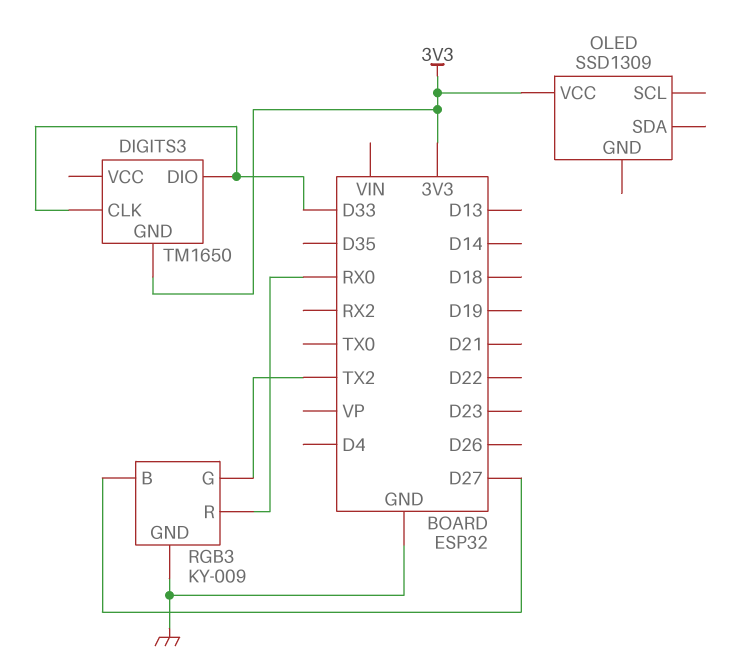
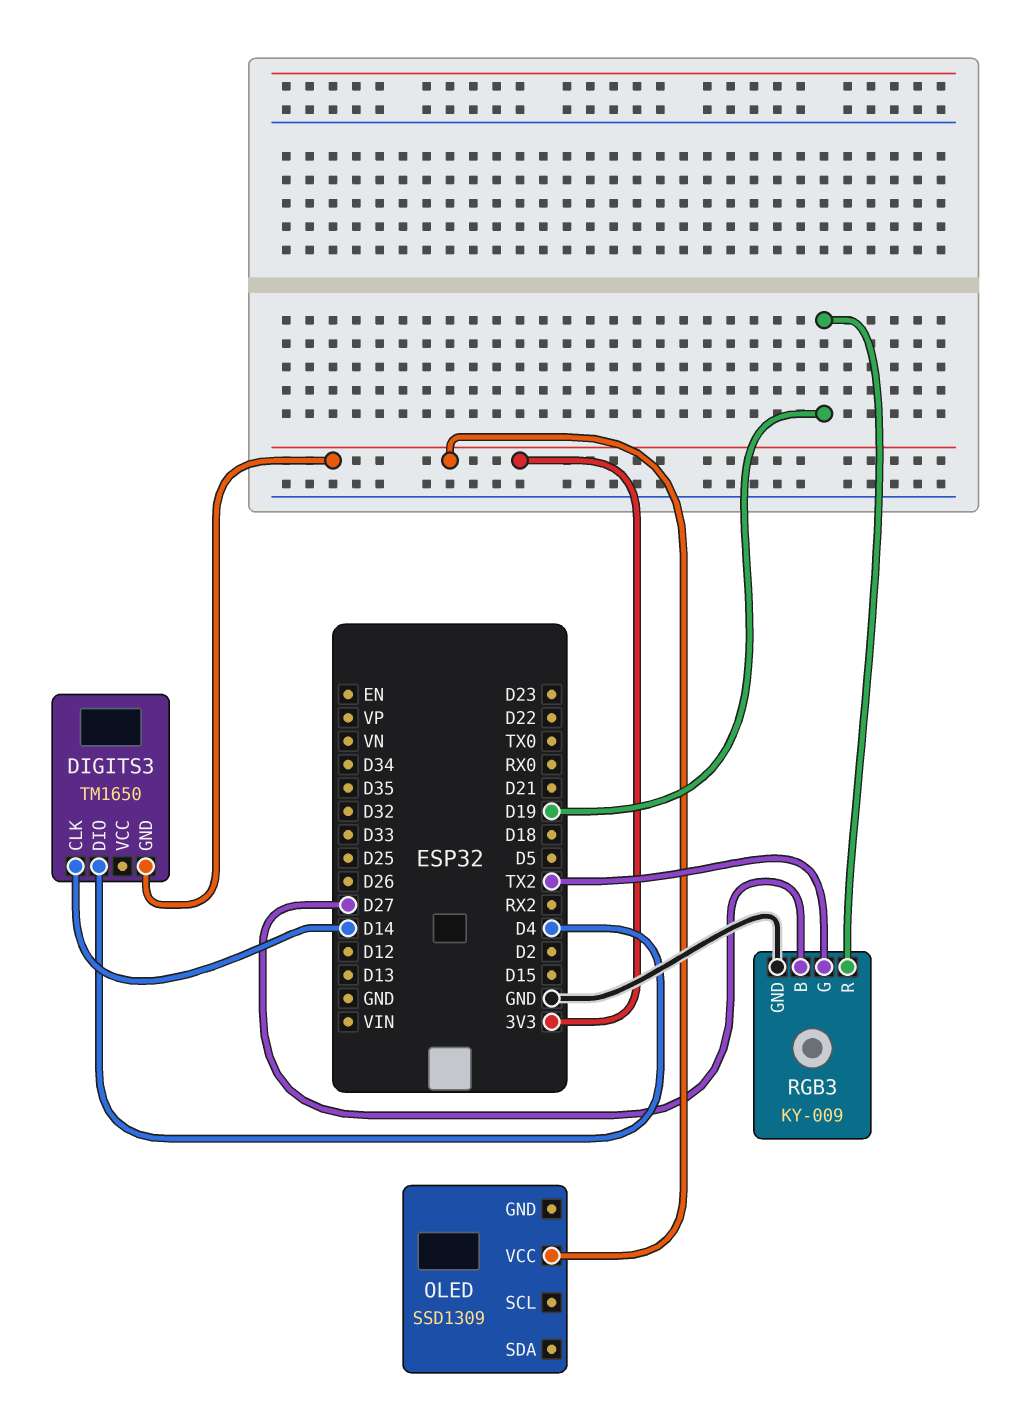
DIGITS3 pin CLK: D33 -> D14
DIGITS3 pin DIO: D33 -> D4
RGB3 pin R: RX0 -> D19

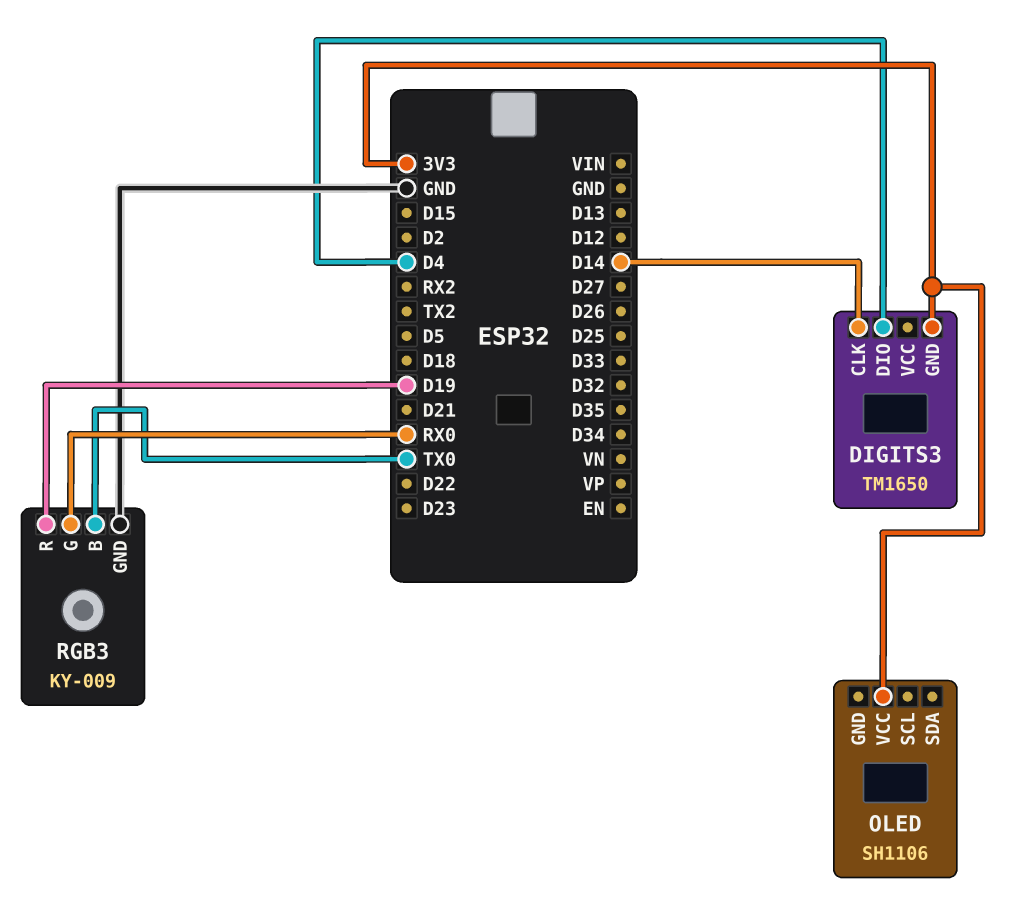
OLED: SSD1309 -> SH1106
RGB3 pin B: D27 -> TX0
RGB3 pin G: TX2 -> RX0

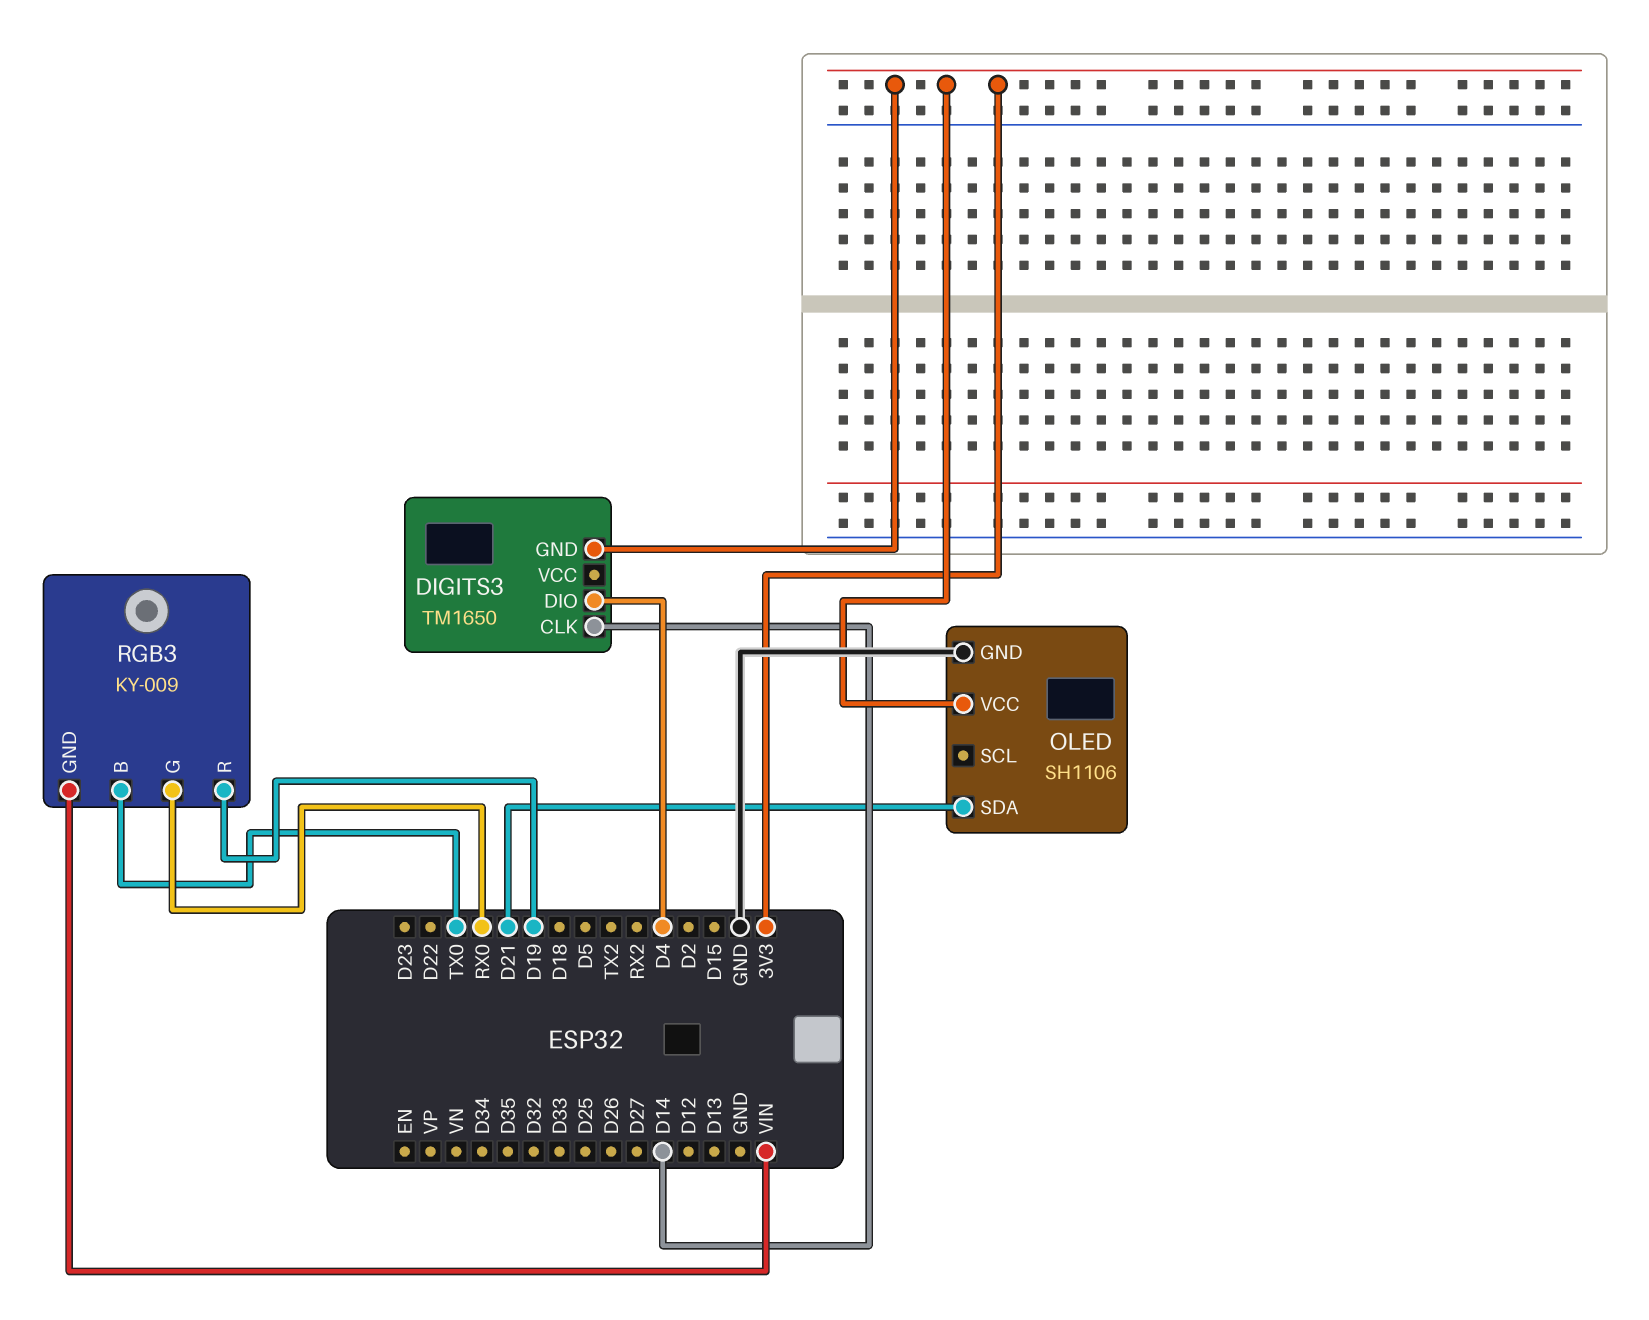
OLED pin GND: none -> GND
OLED pin SDA: none -> D21
RGB3 pin GND: GND -> VIN

